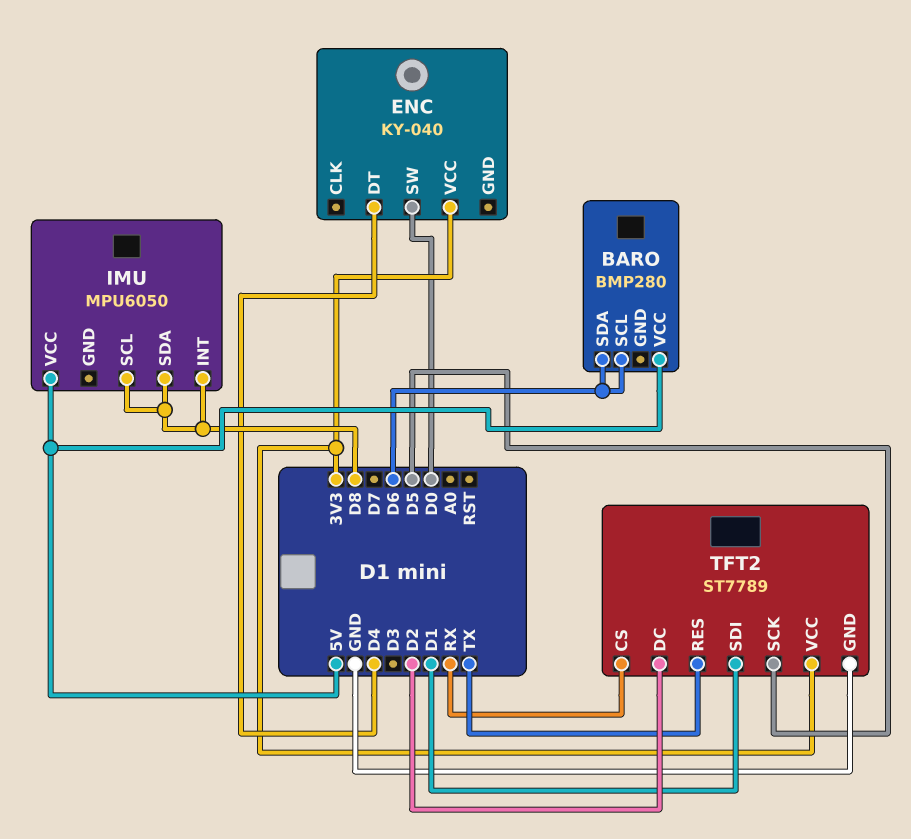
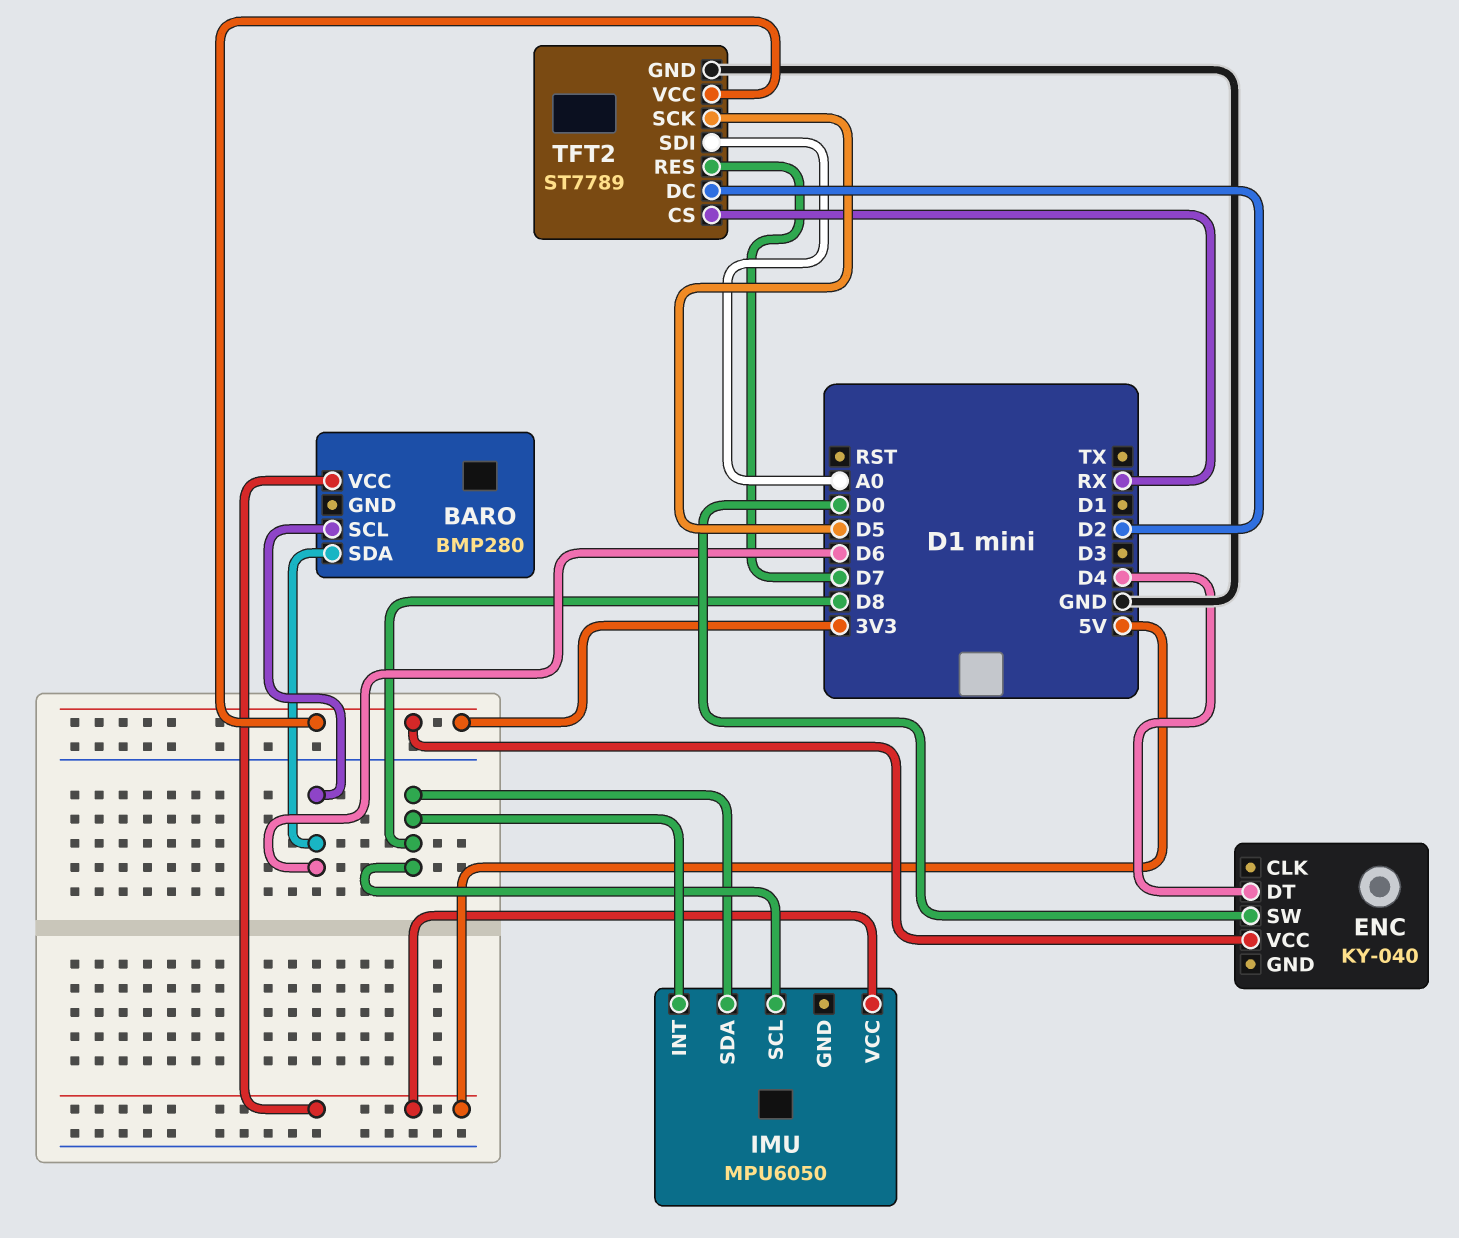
TFT2 pin RES: TX -> D7
TFT2 pin SDI: D1 -> A0

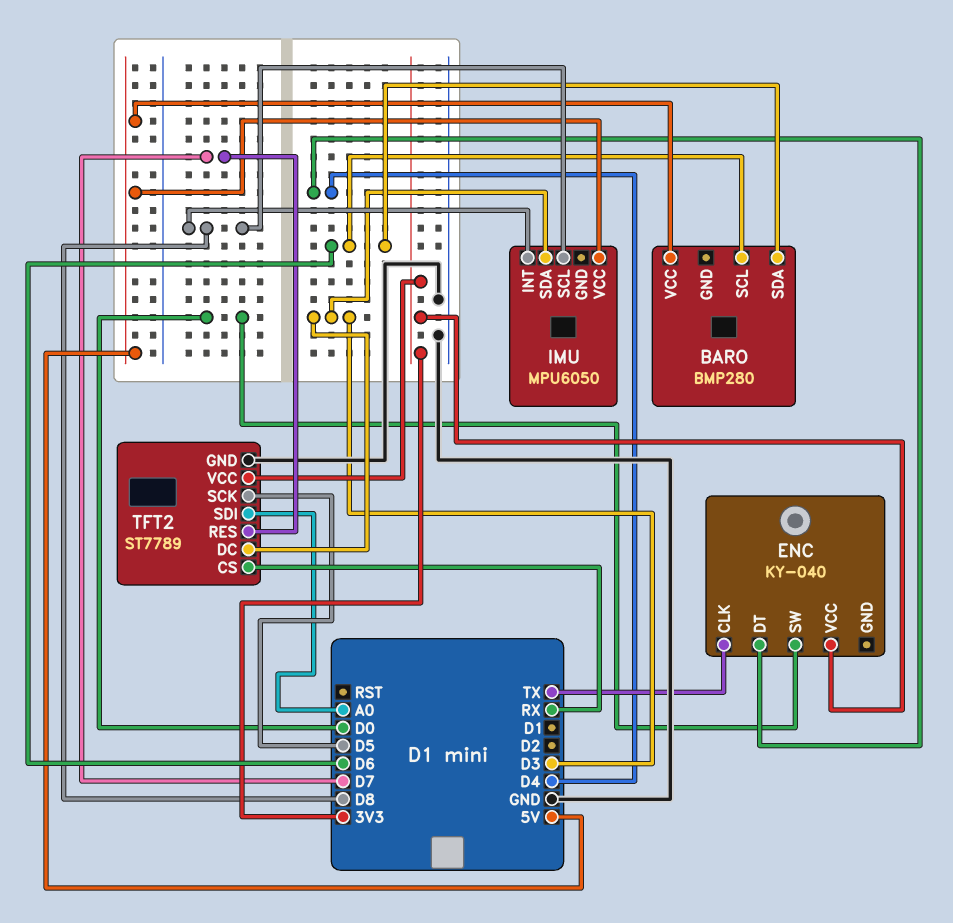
ENC pin CLK: none -> TX
IMU pin SDA: D8 -> D3
TFT2 pin DC: D2 -> D3

